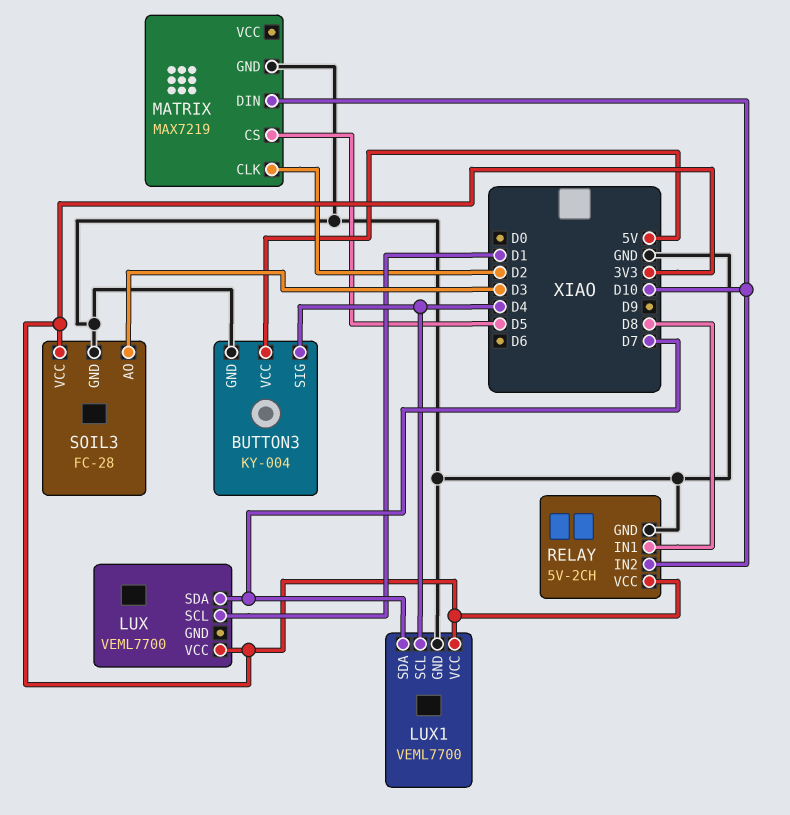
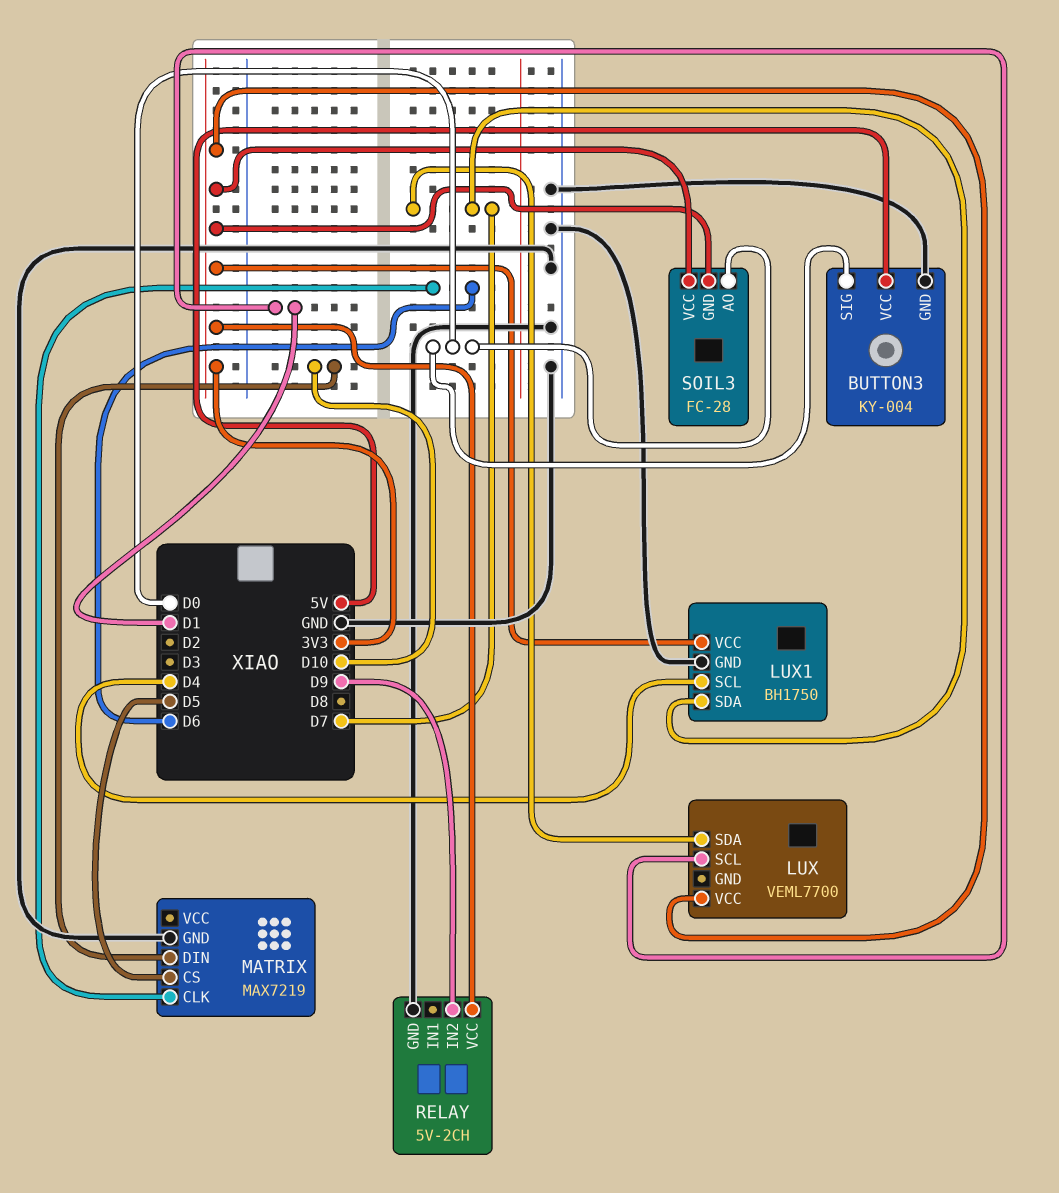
BUTTON3 pin SIG: D4 -> D0
LUX1: VEML7700 -> BH1750
MATRIX pin CLK: D2 -> D6
RELAY pin IN1: D8 -> none
RELAY pin IN2: D10 -> D9
SOIL3 pin AO: D3 -> D0
SOIL3 pin GND: GND -> 3V3

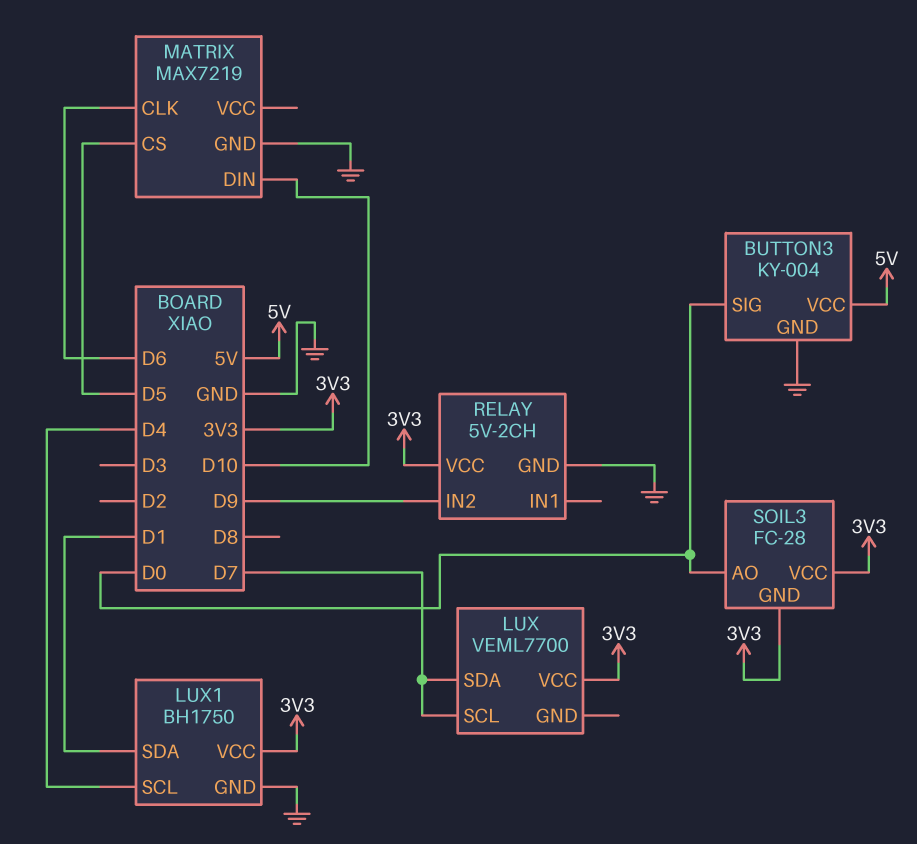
LUX pin SCL: D1 -> D7
LUX1 pin SDA: D7 -> D1

